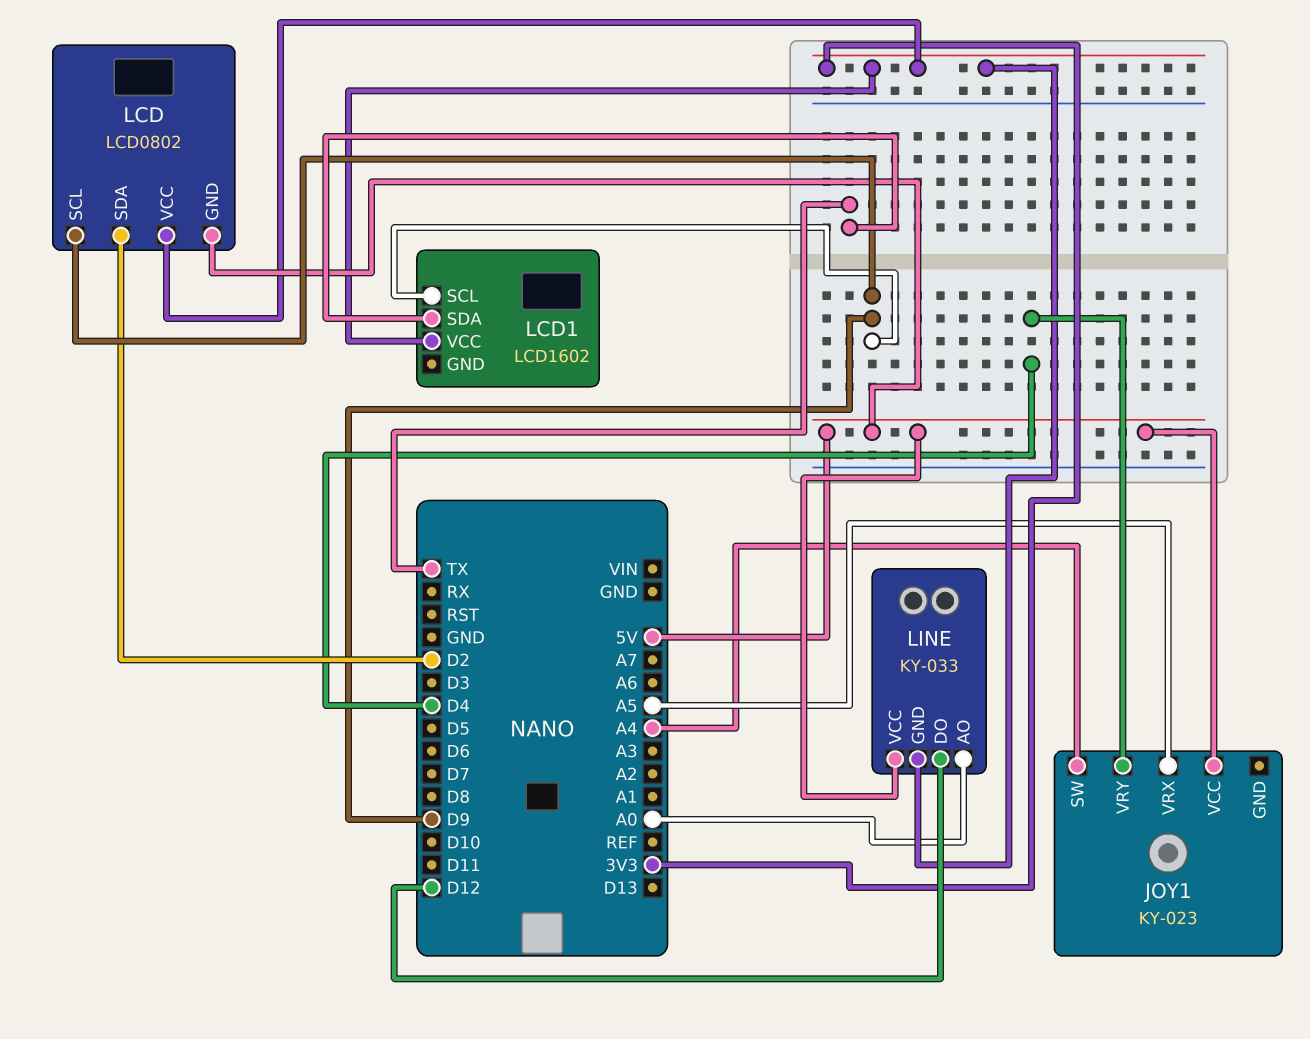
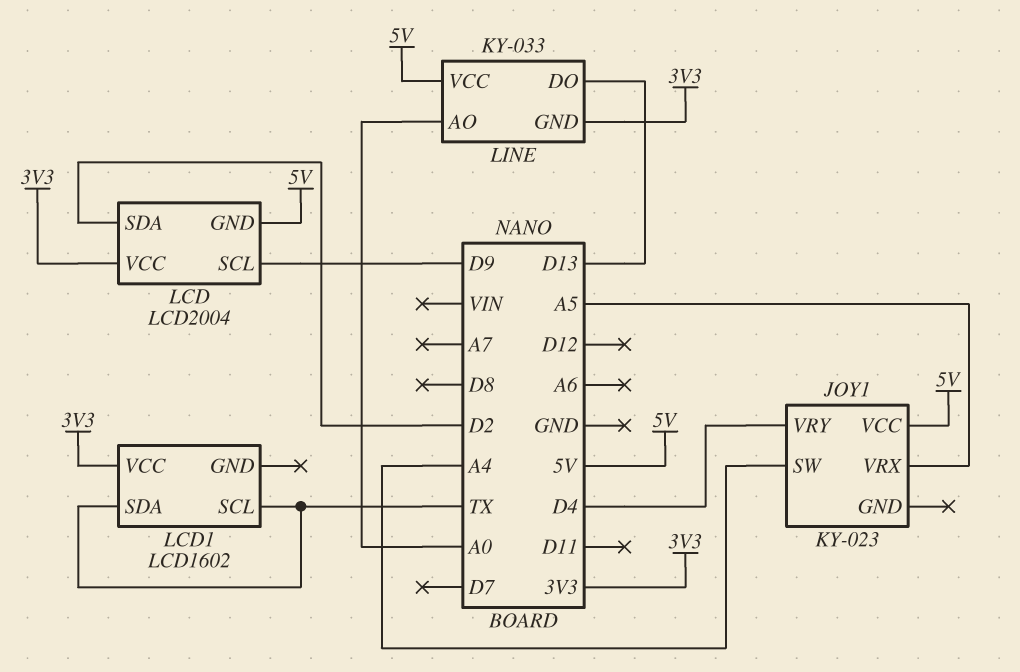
LCD: LCD0802 -> LCD2004
LCD1 pin SCL: D9 -> TX
LINE pin DO: D12 -> D13

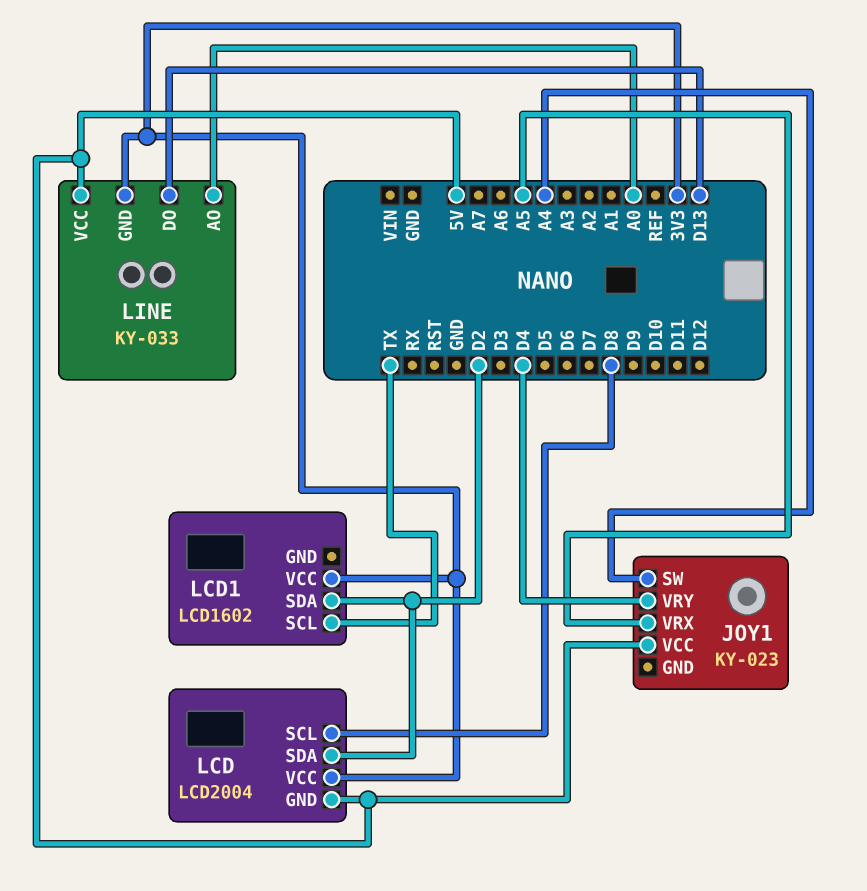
LCD pin SCL: D9 -> D8
LCD1 pin SDA: TX -> D2

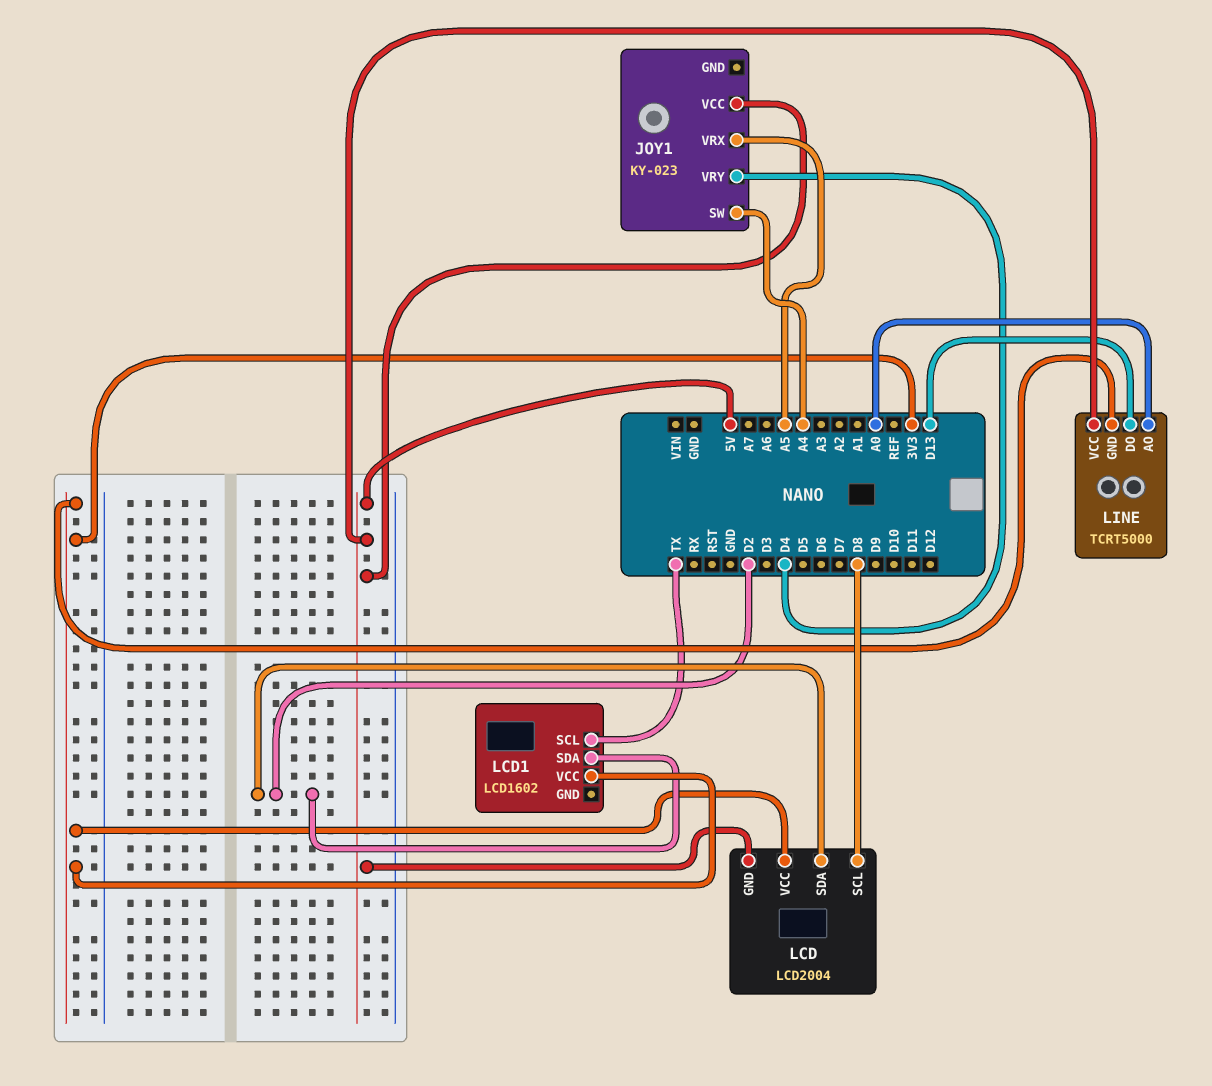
LINE: KY-033 -> TCRT5000

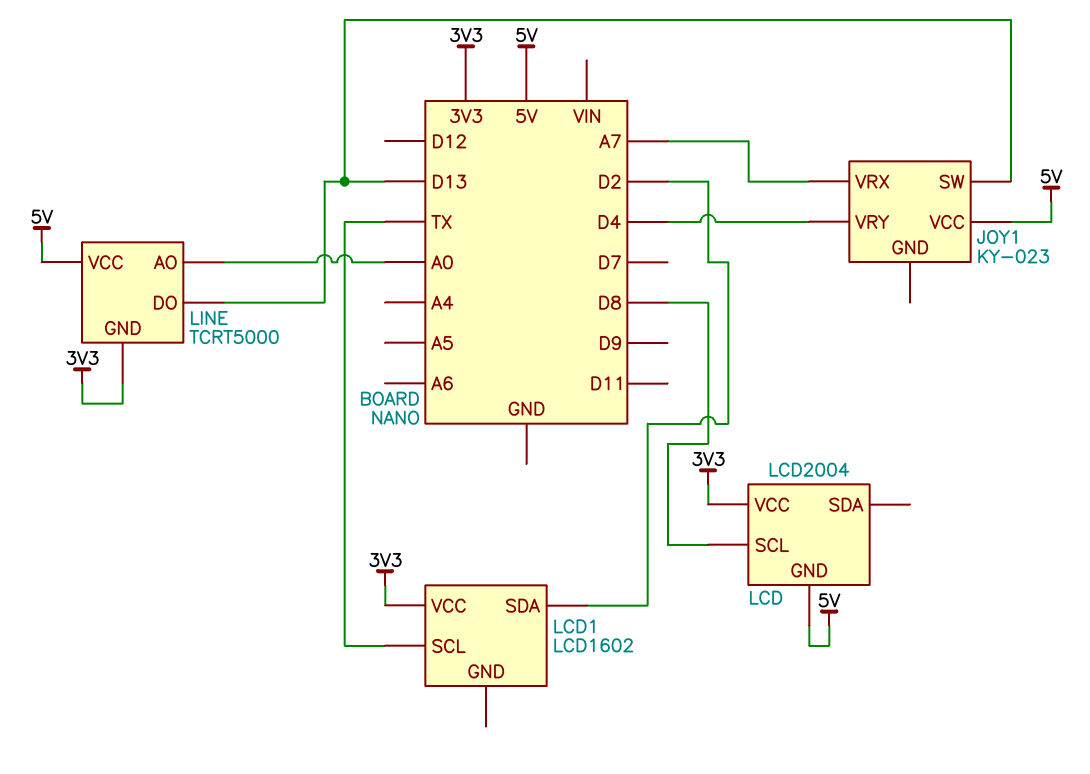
JOY1 pin SW: A4 -> D13
JOY1 pin VRX: A5 -> A7
LCD pin SDA: D2 -> none

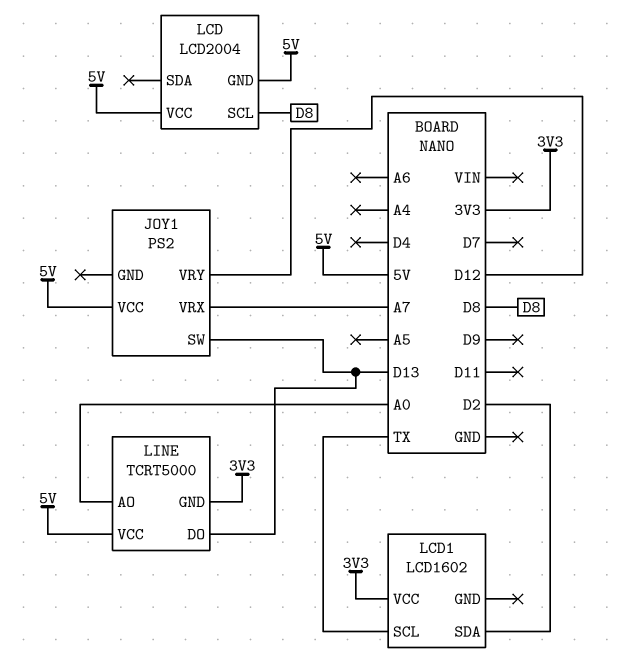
JOY1: KY-023 -> PS2
JOY1 pin VRY: D4 -> D12
LCD pin VCC: 3V3 -> 5V

